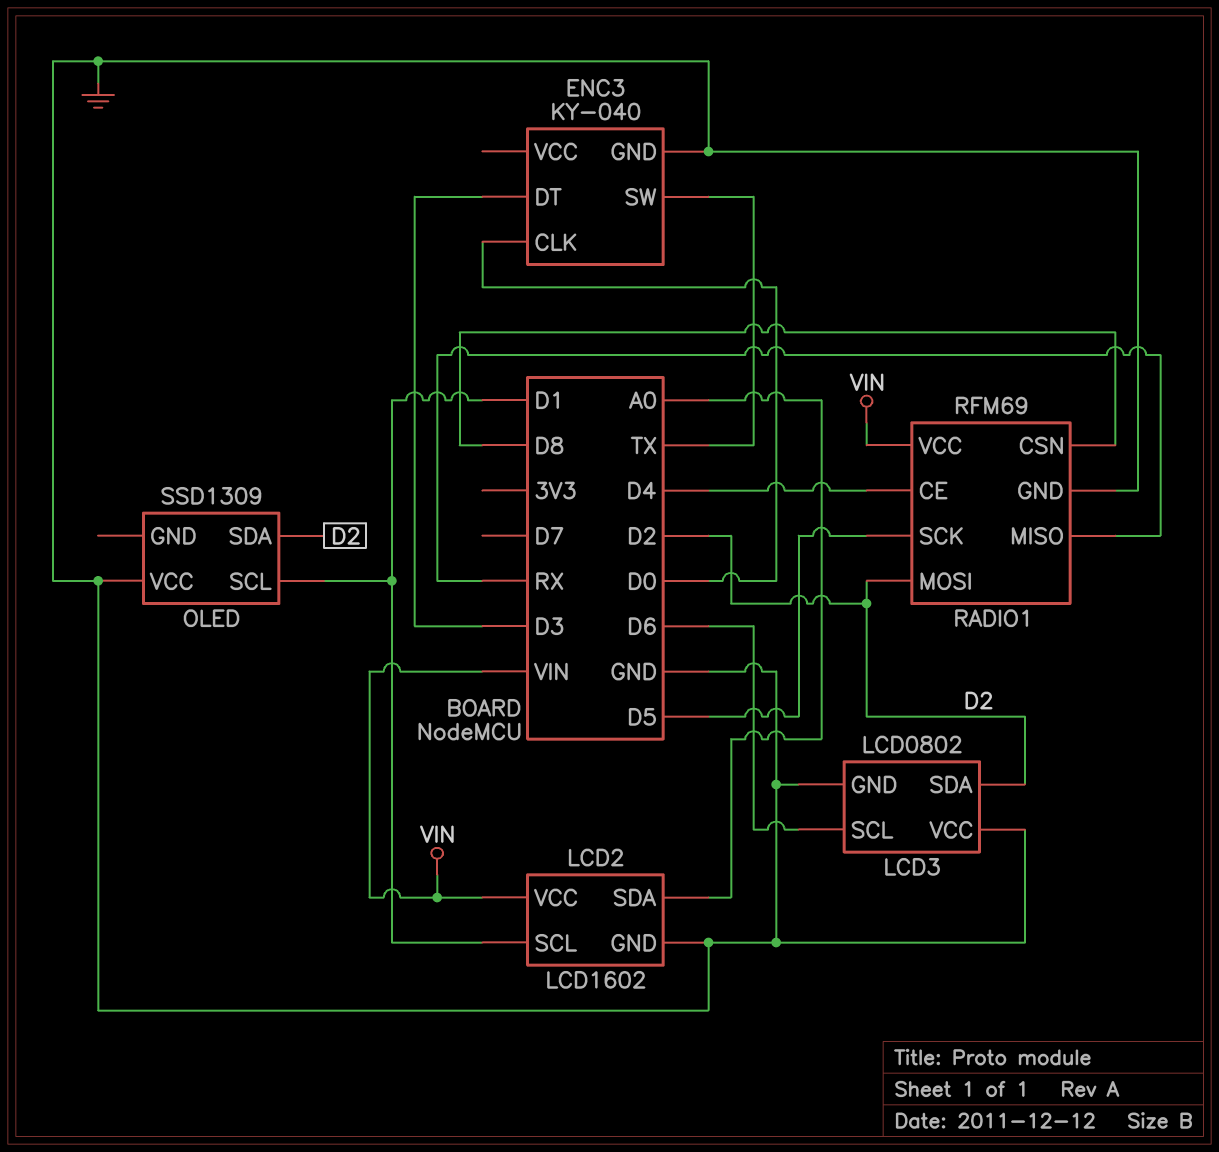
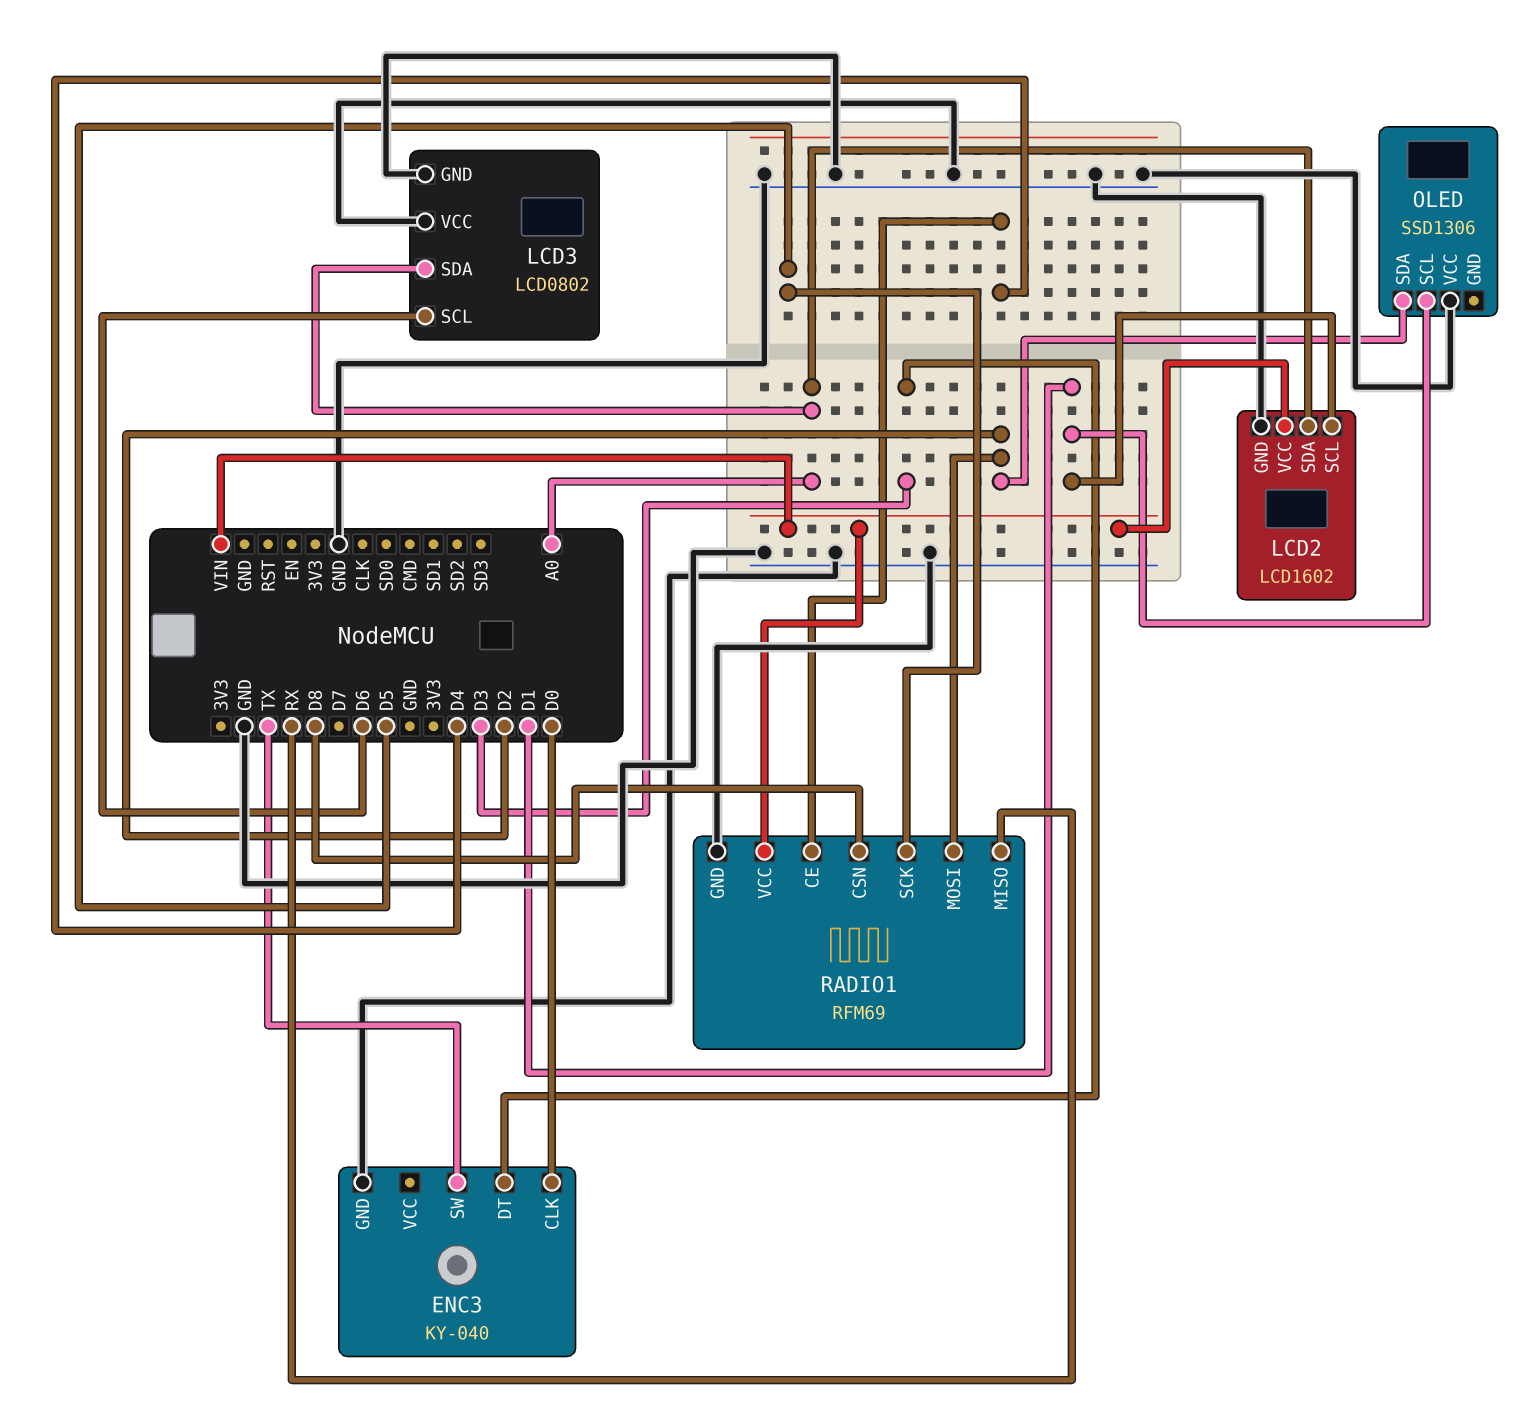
LCD3 pin SDA: D2 -> A0
OLED: SSD1309 -> SSD1306

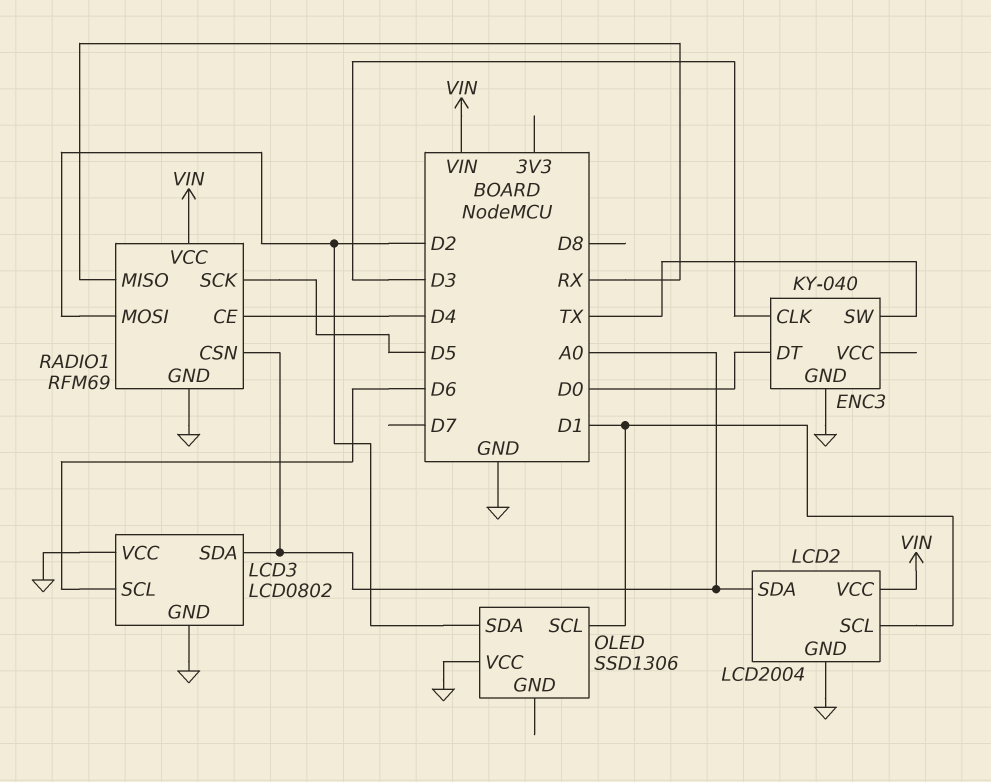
ENC3 pin CLK: D0 -> D3
ENC3 pin DT: D3 -> D0
LCD2: LCD1602 -> LCD2004
RADIO1 pin CSN: D8 -> A0

